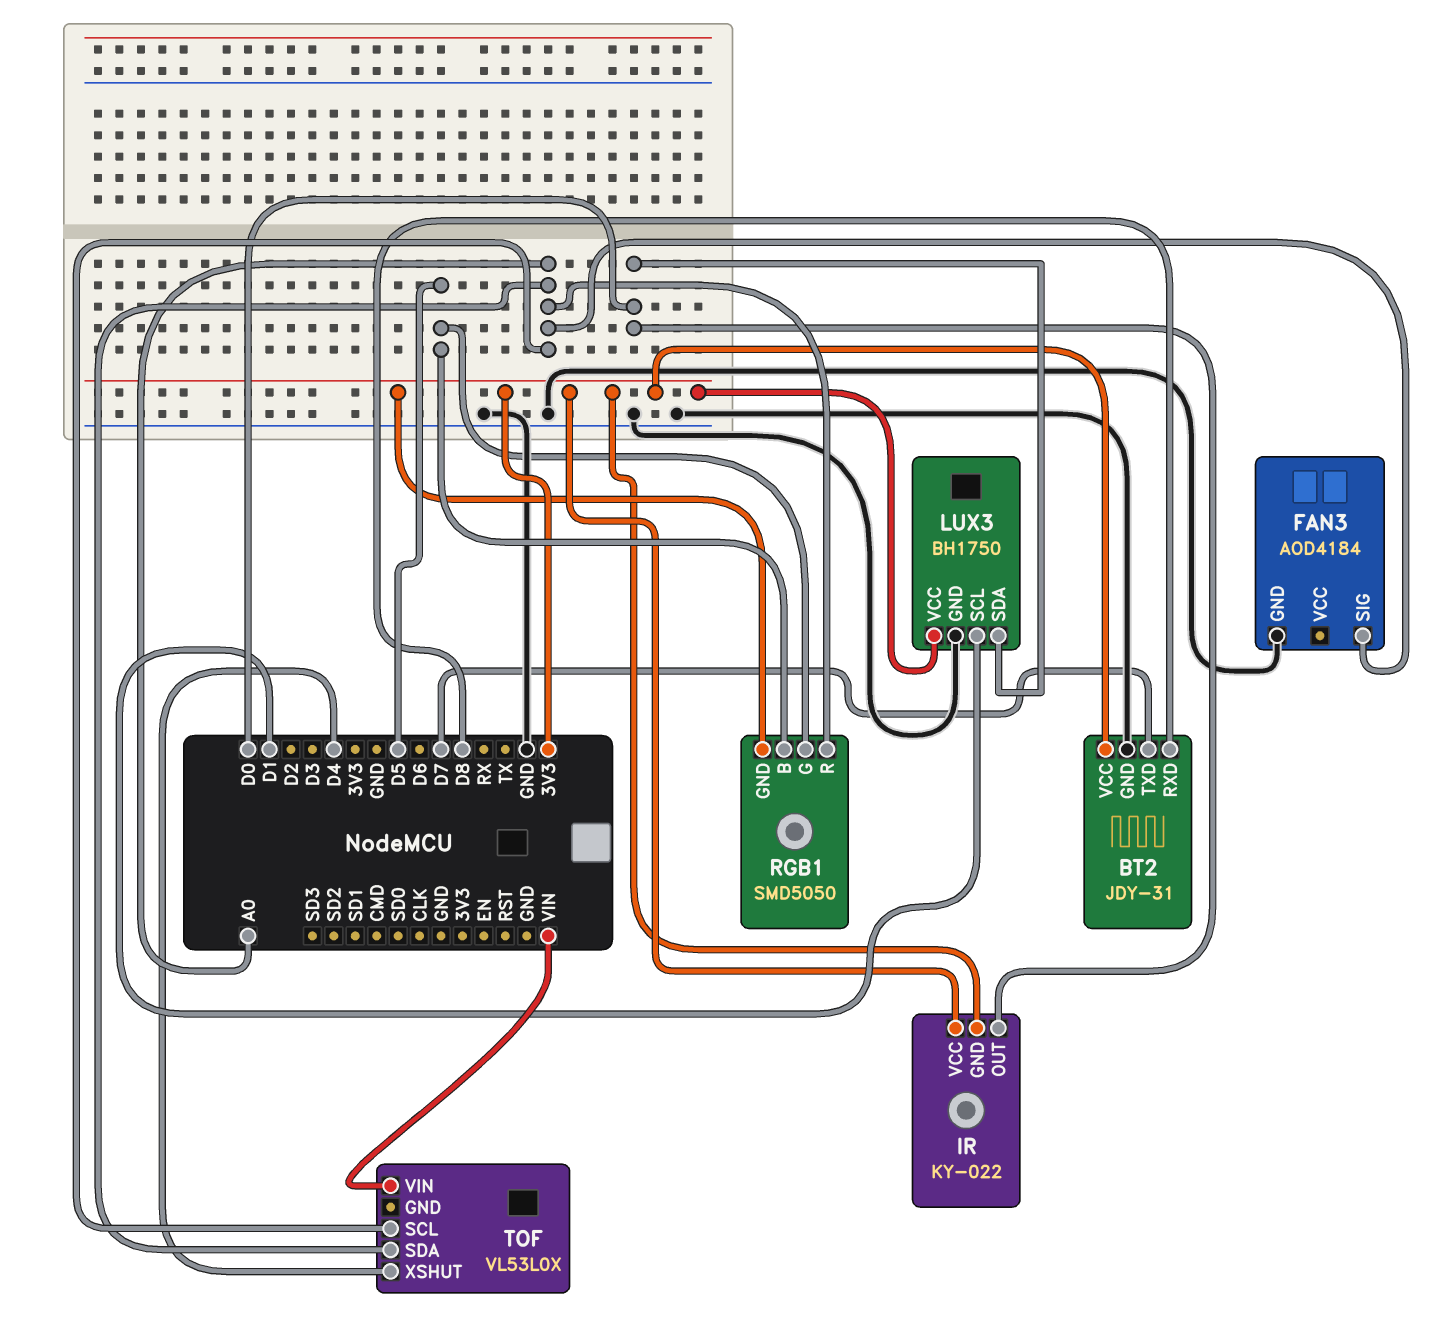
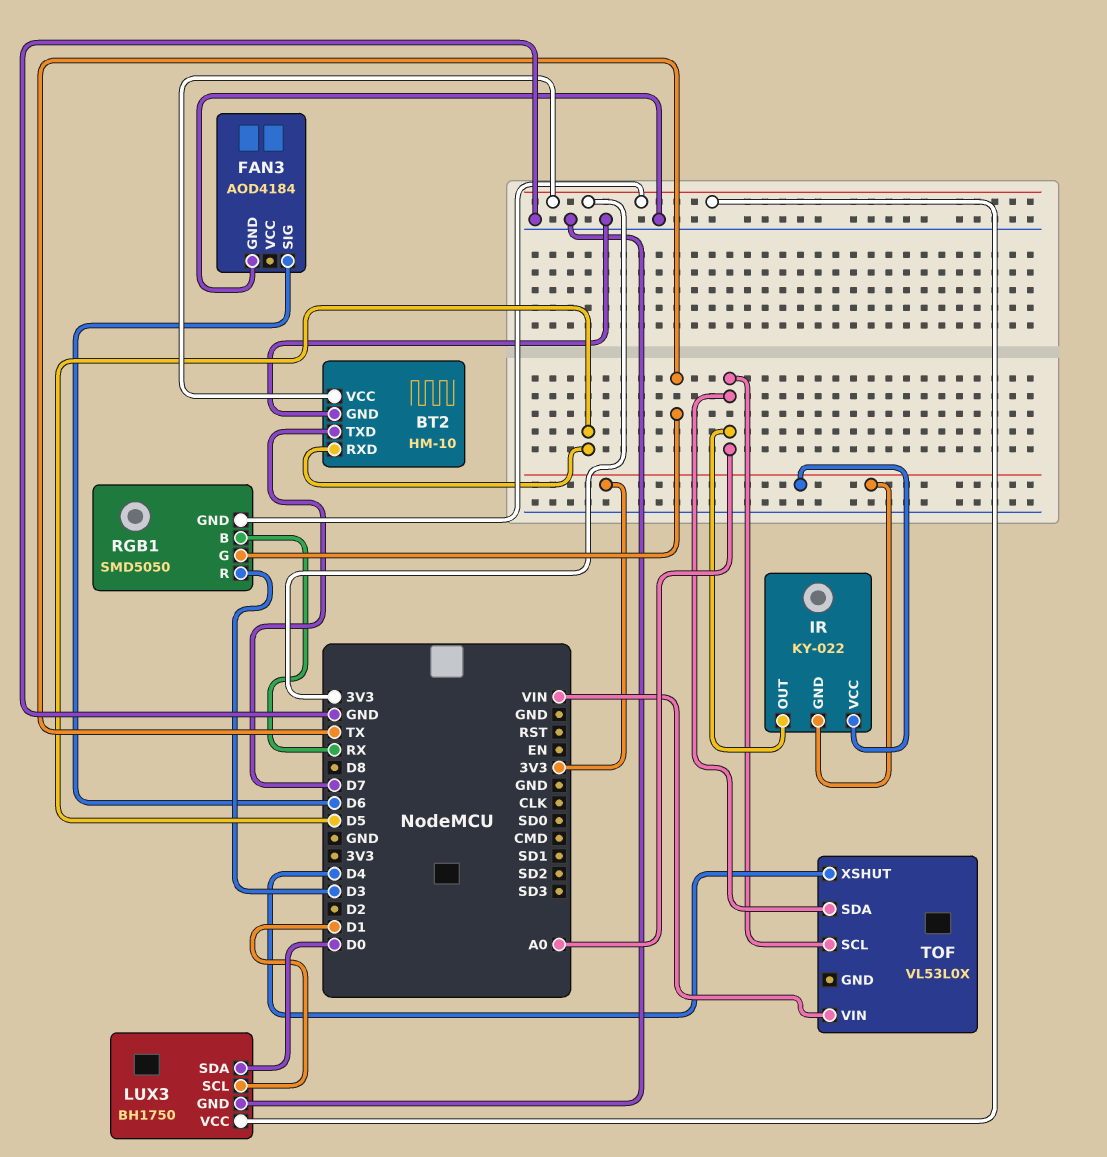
BT2: JDY-31 -> HM-10
BT2 pin RXD: D8 -> D5
FAN3 pin SIG: A0 -> D6
IR pin OUT: D0 -> A0
RGB1 pin B: D5 -> RX
RGB1 pin G: D5 -> TX
RGB1 pin R: A0 -> D3

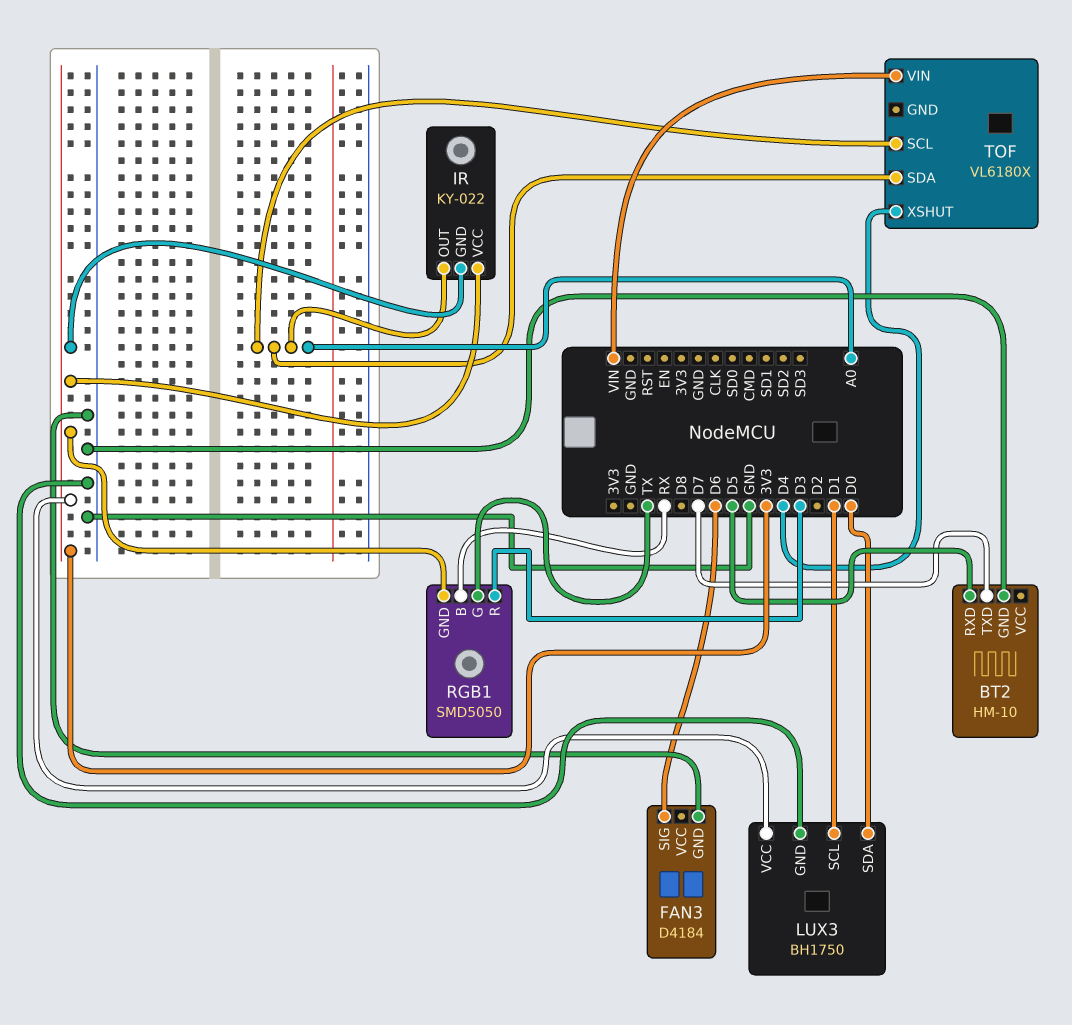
BT2 pin VCC: 3V3 -> none
FAN3: AOD4184 -> D4184
TOF: VL53L0X -> VL6180X

